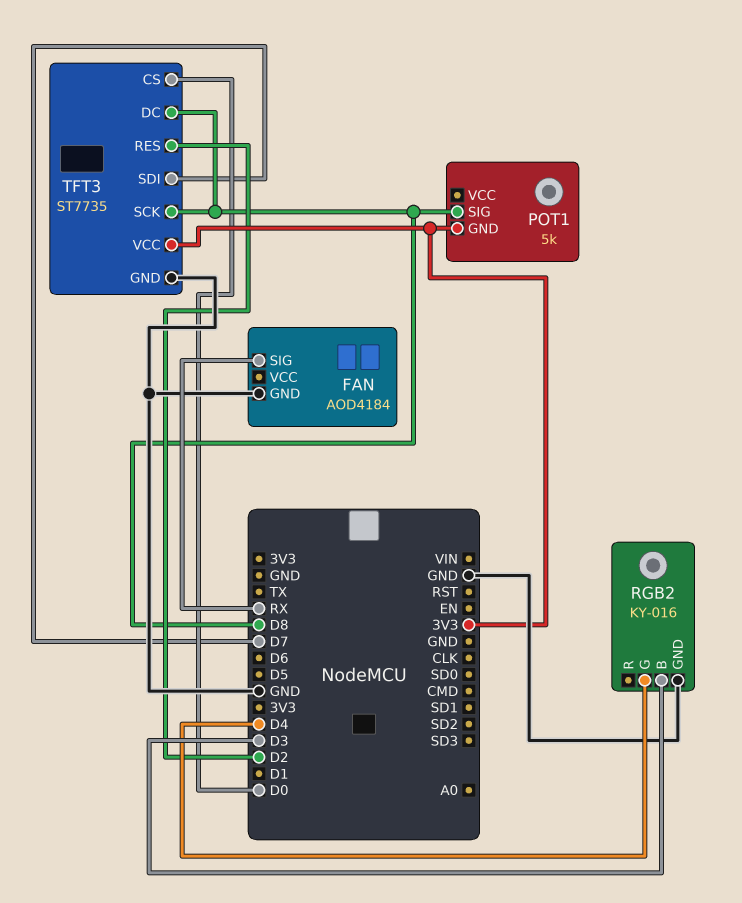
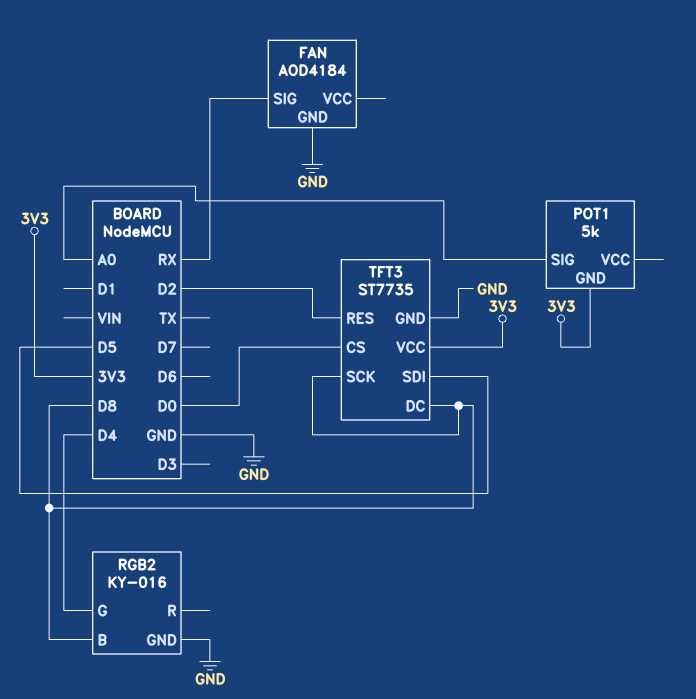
POT1 pin SIG: D8 -> A0
RGB2 pin B: D3 -> D8
TFT3 pin SDI: D7 -> D5

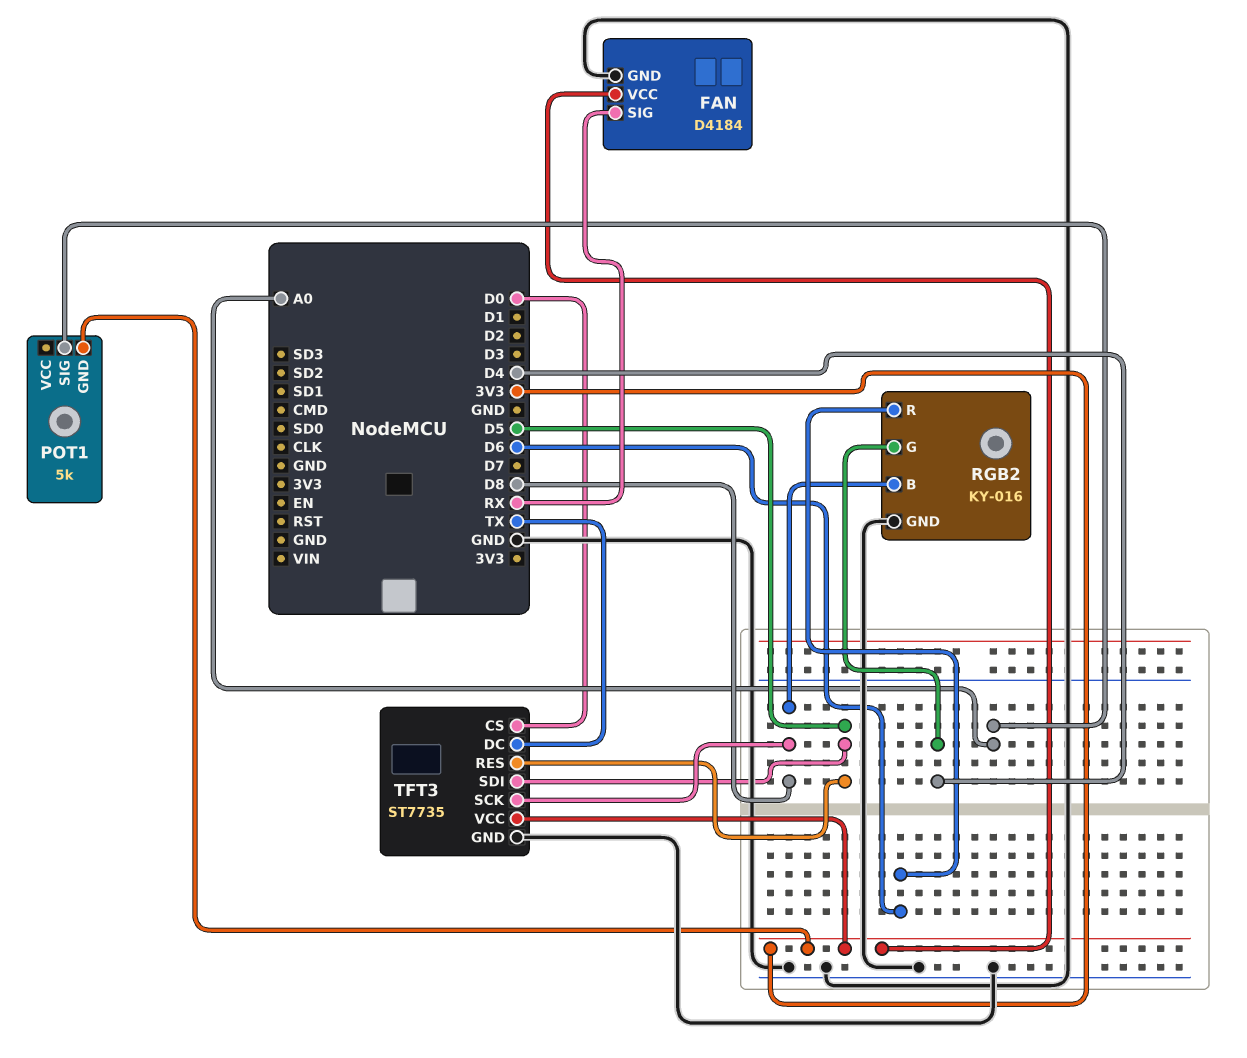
FAN: AOD4184 -> D4184
FAN pin VCC: none -> 3V3
RGB2 pin R: none -> D6
TFT3 pin DC: D8 -> TX
TFT3 pin RES: D2 -> D5

